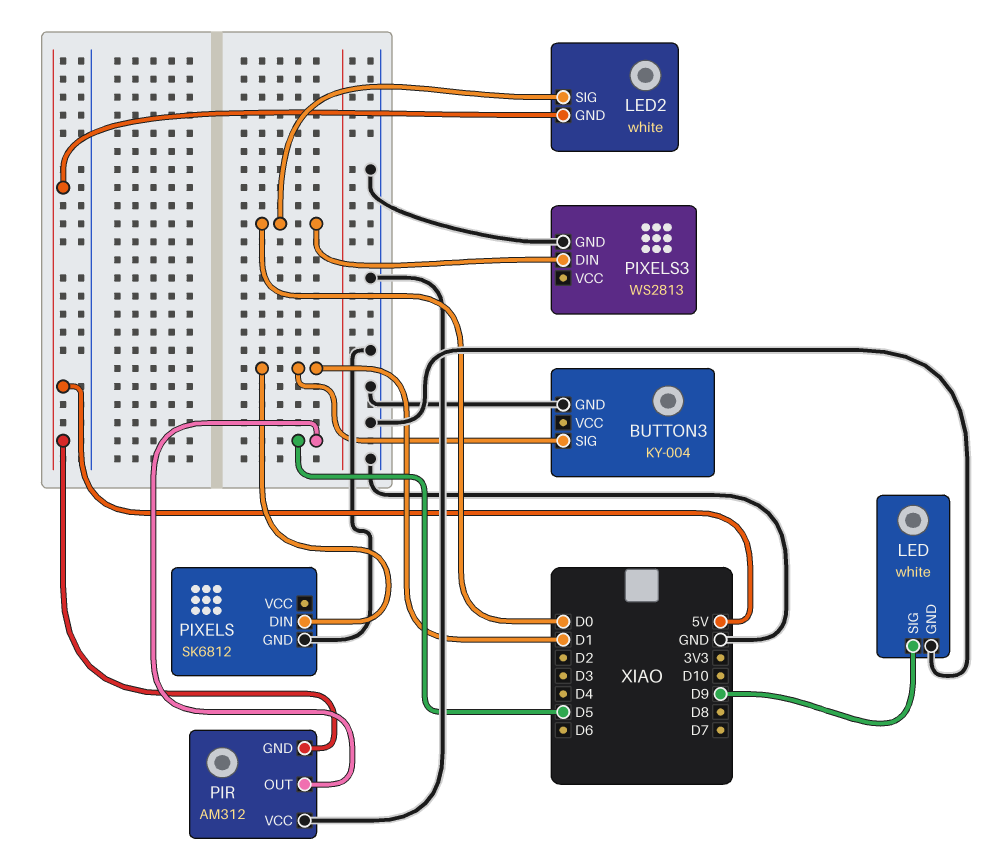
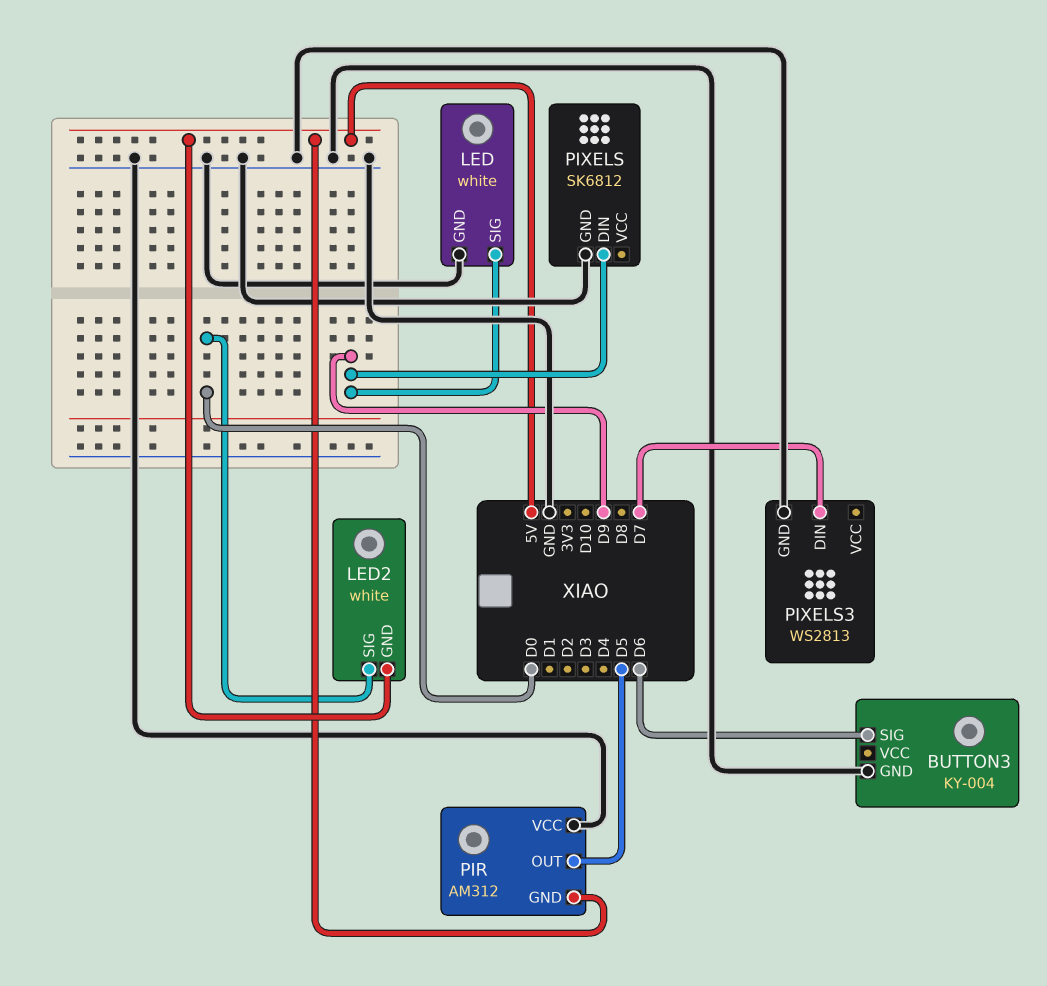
BUTTON3 pin SIG: D1 -> D6
PIXELS pin DIN: D1 -> D9
PIXELS3 pin DIN: D0 -> D7

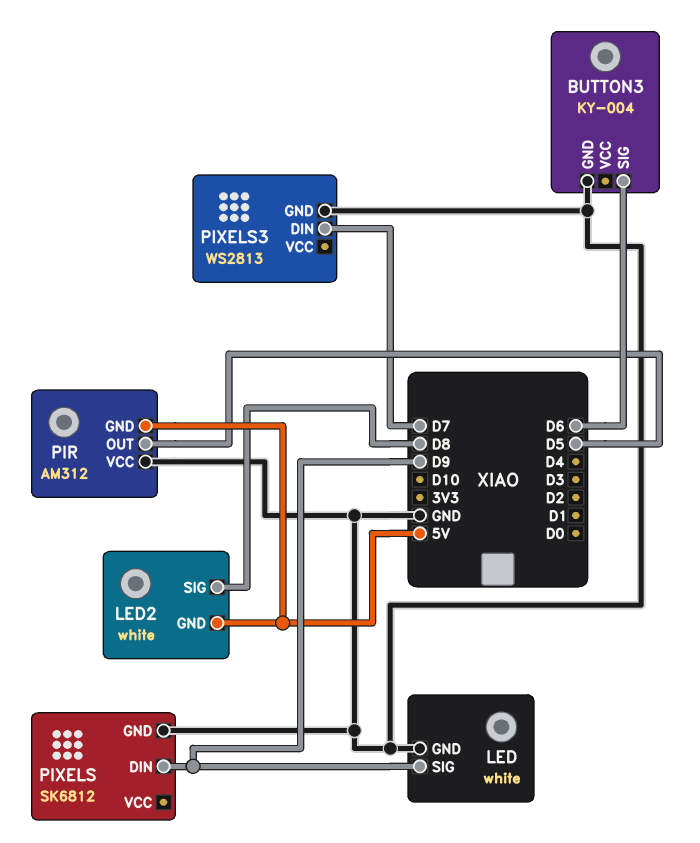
LED2 pin SIG: D0 -> D8

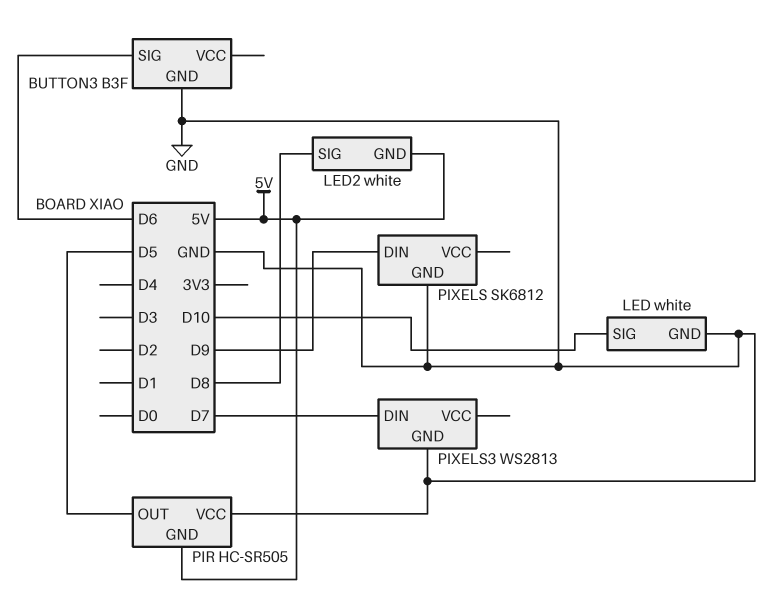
BUTTON3: KY-004 -> B3F
LED pin SIG: D9 -> D10
PIR: AM312 -> HC-SR505

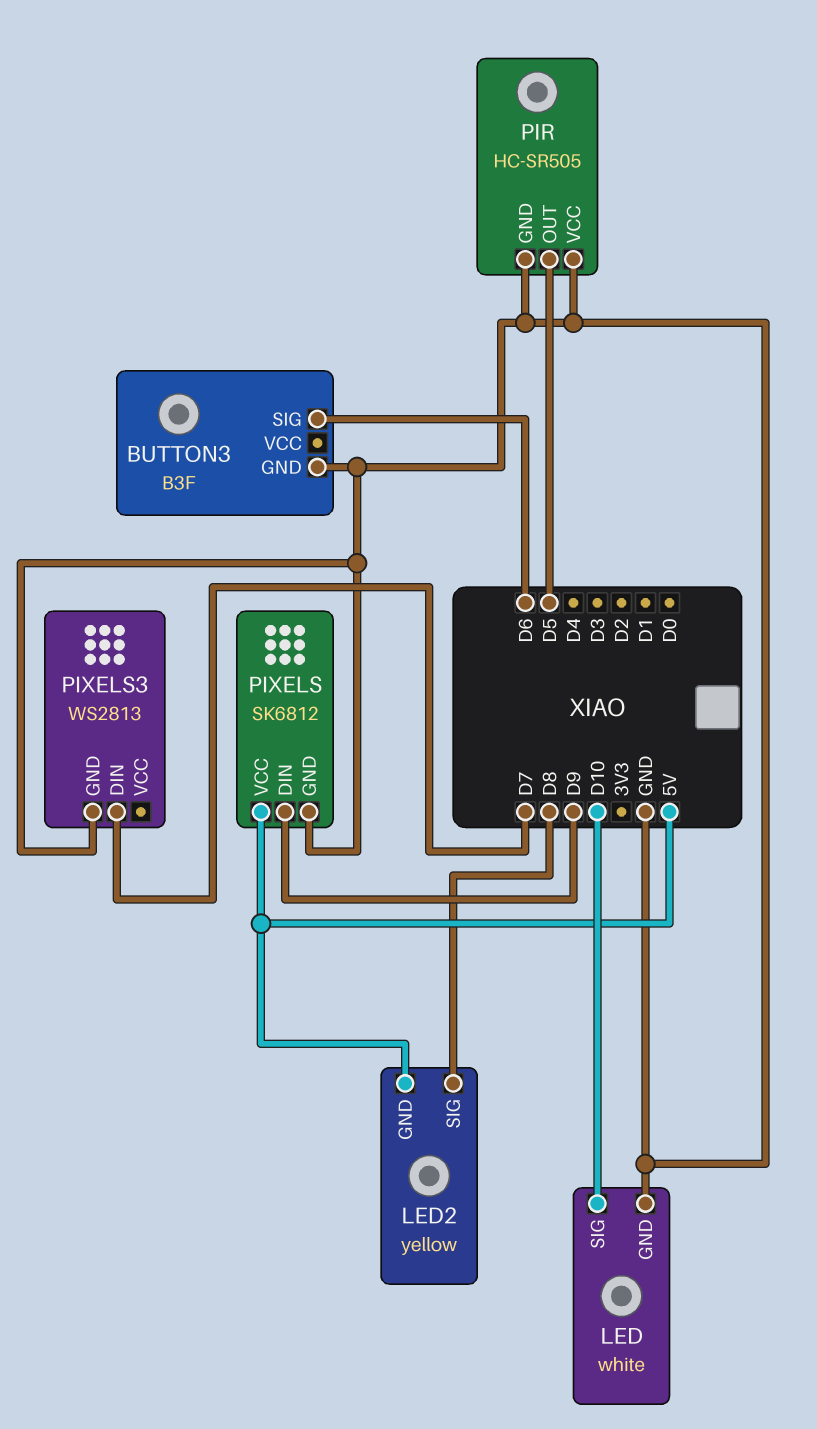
LED2: white -> yellow
PIR pin GND: 5V -> GND
PIXELS pin VCC: none -> 5V

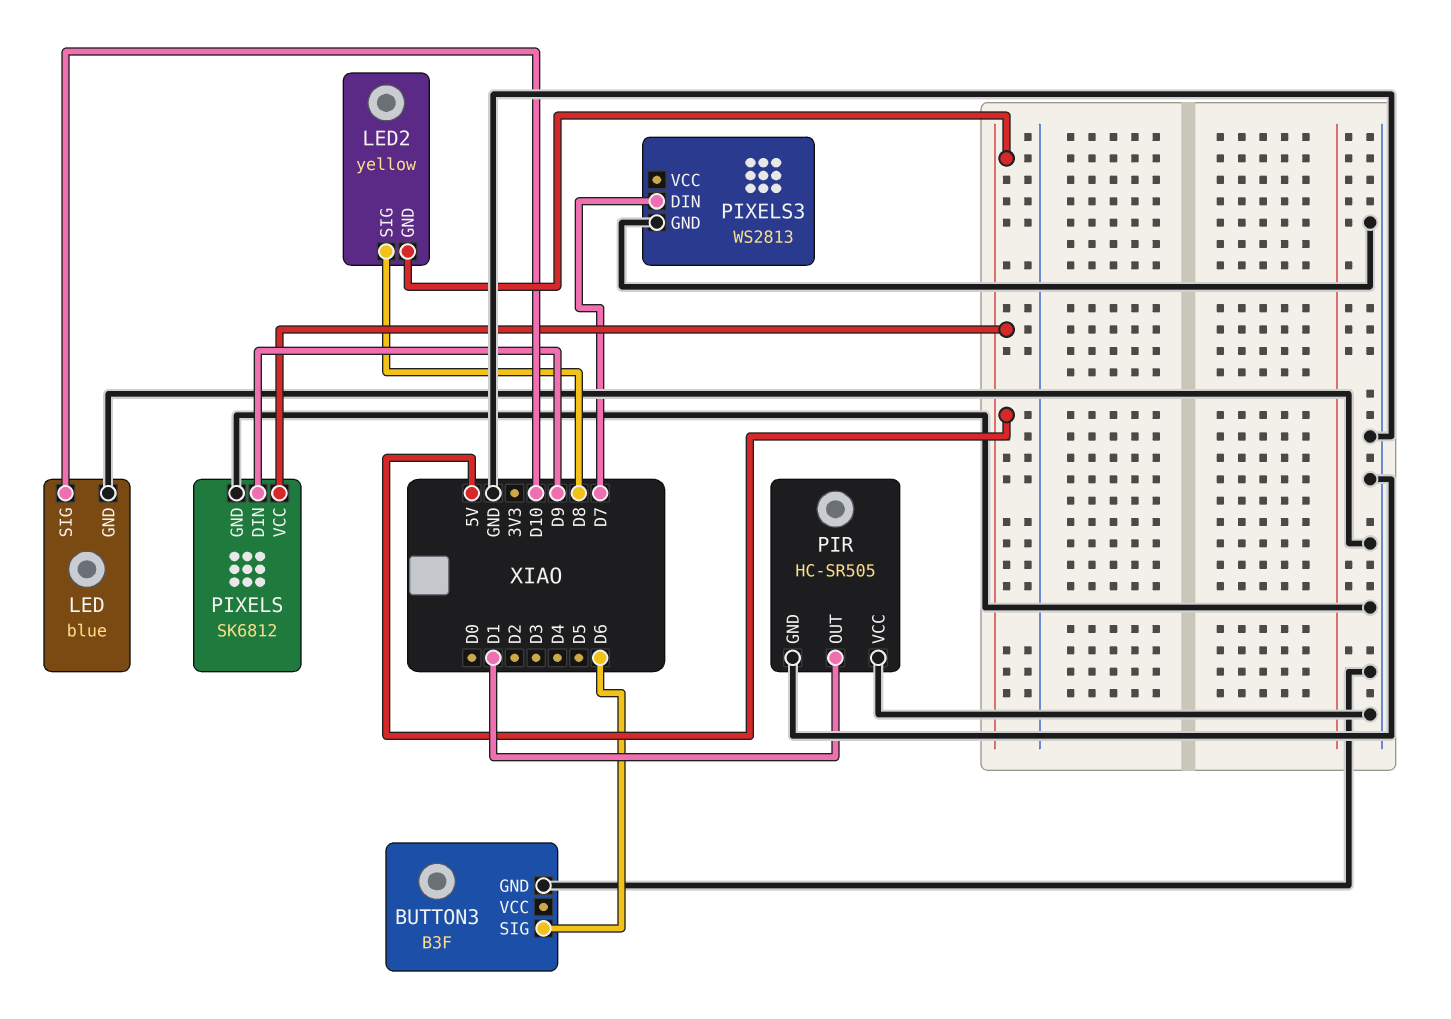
LED: white -> blue
PIR pin OUT: D5 -> D1

